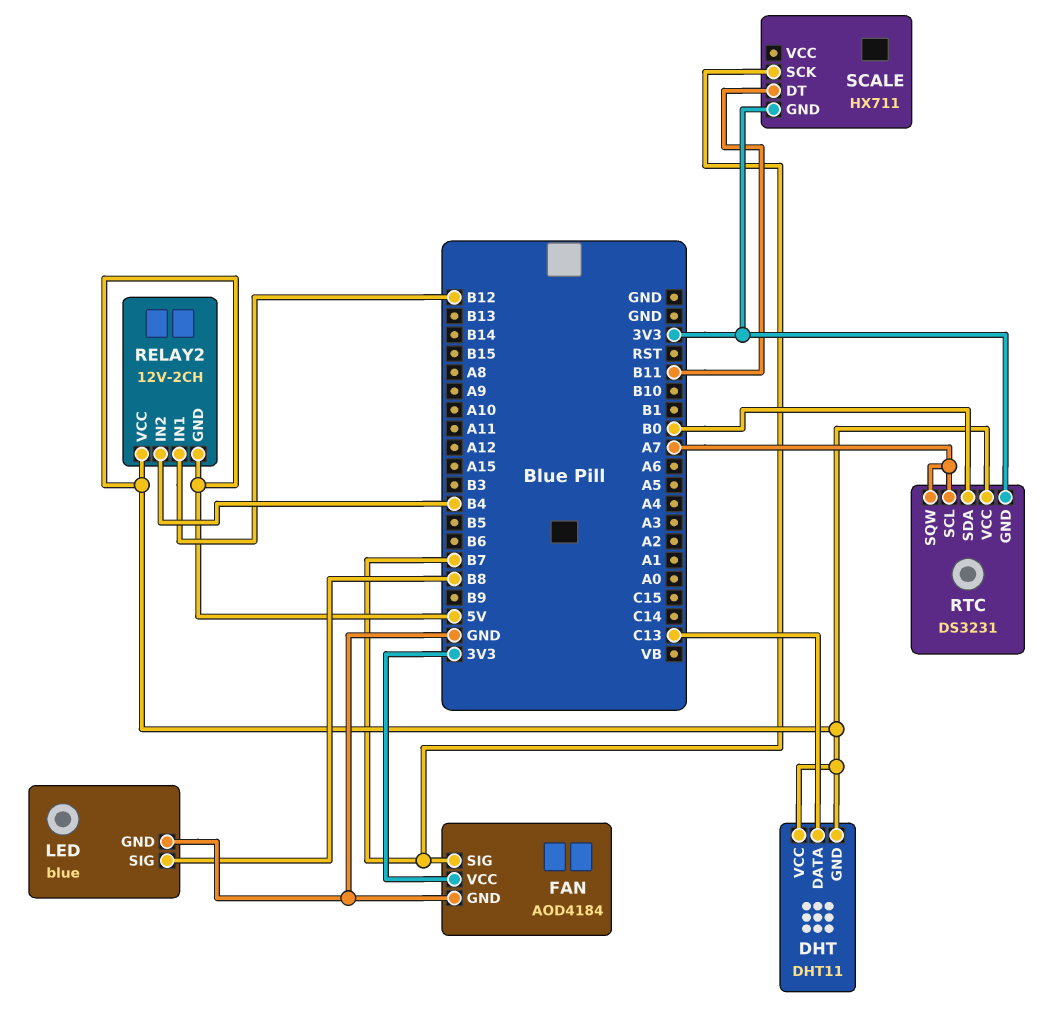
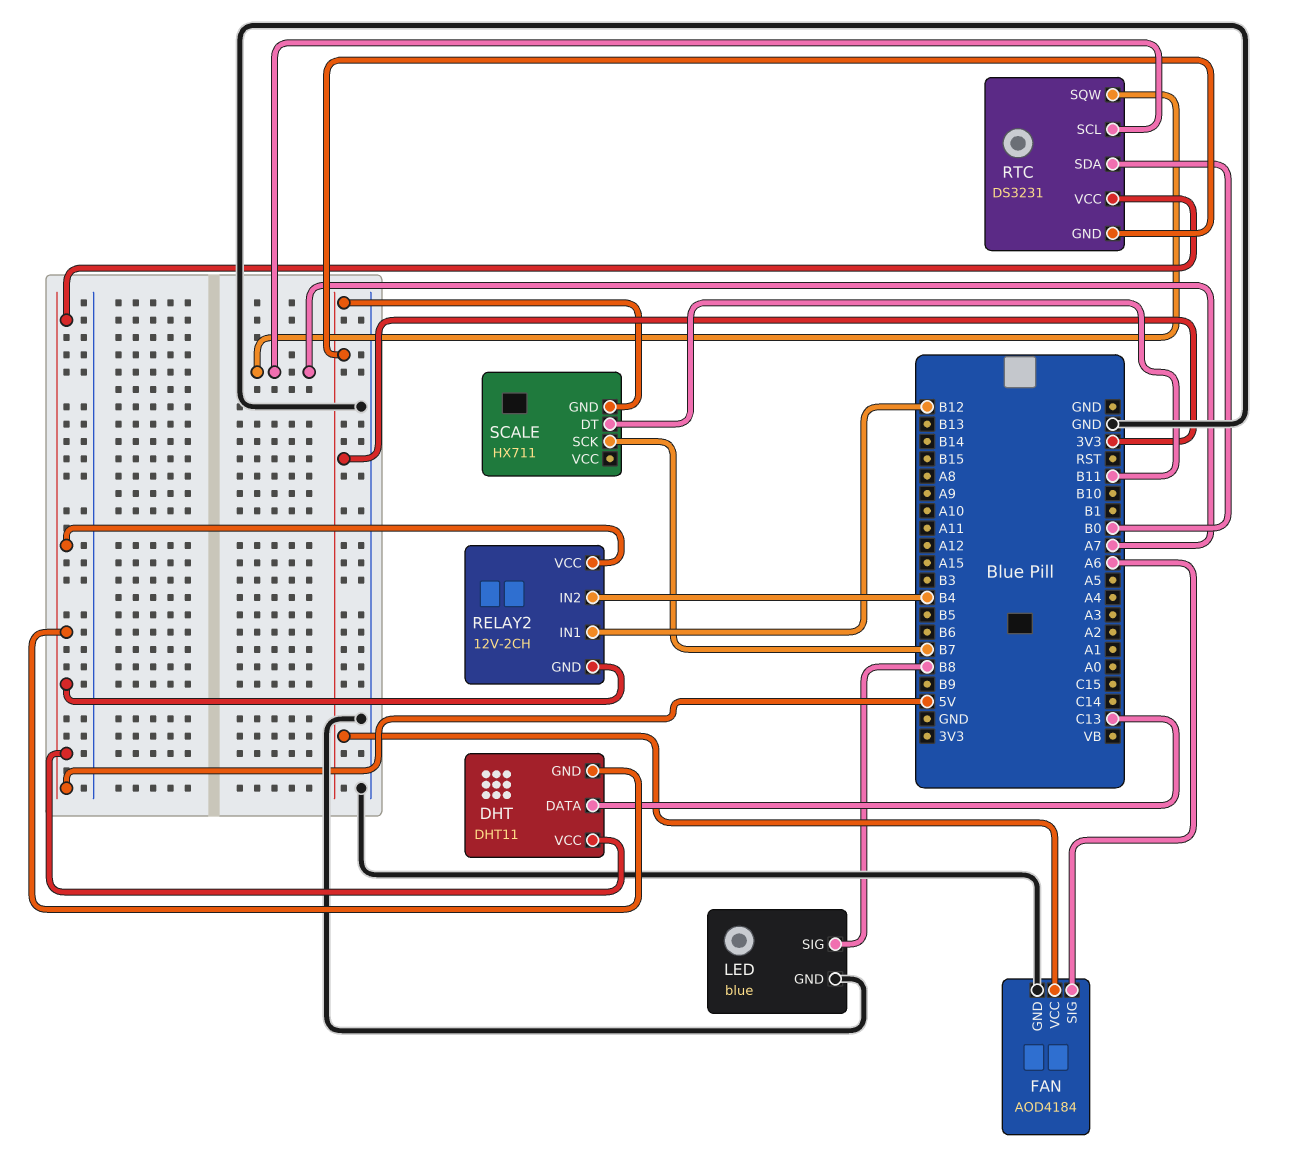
FAN pin SIG: B7 -> A6

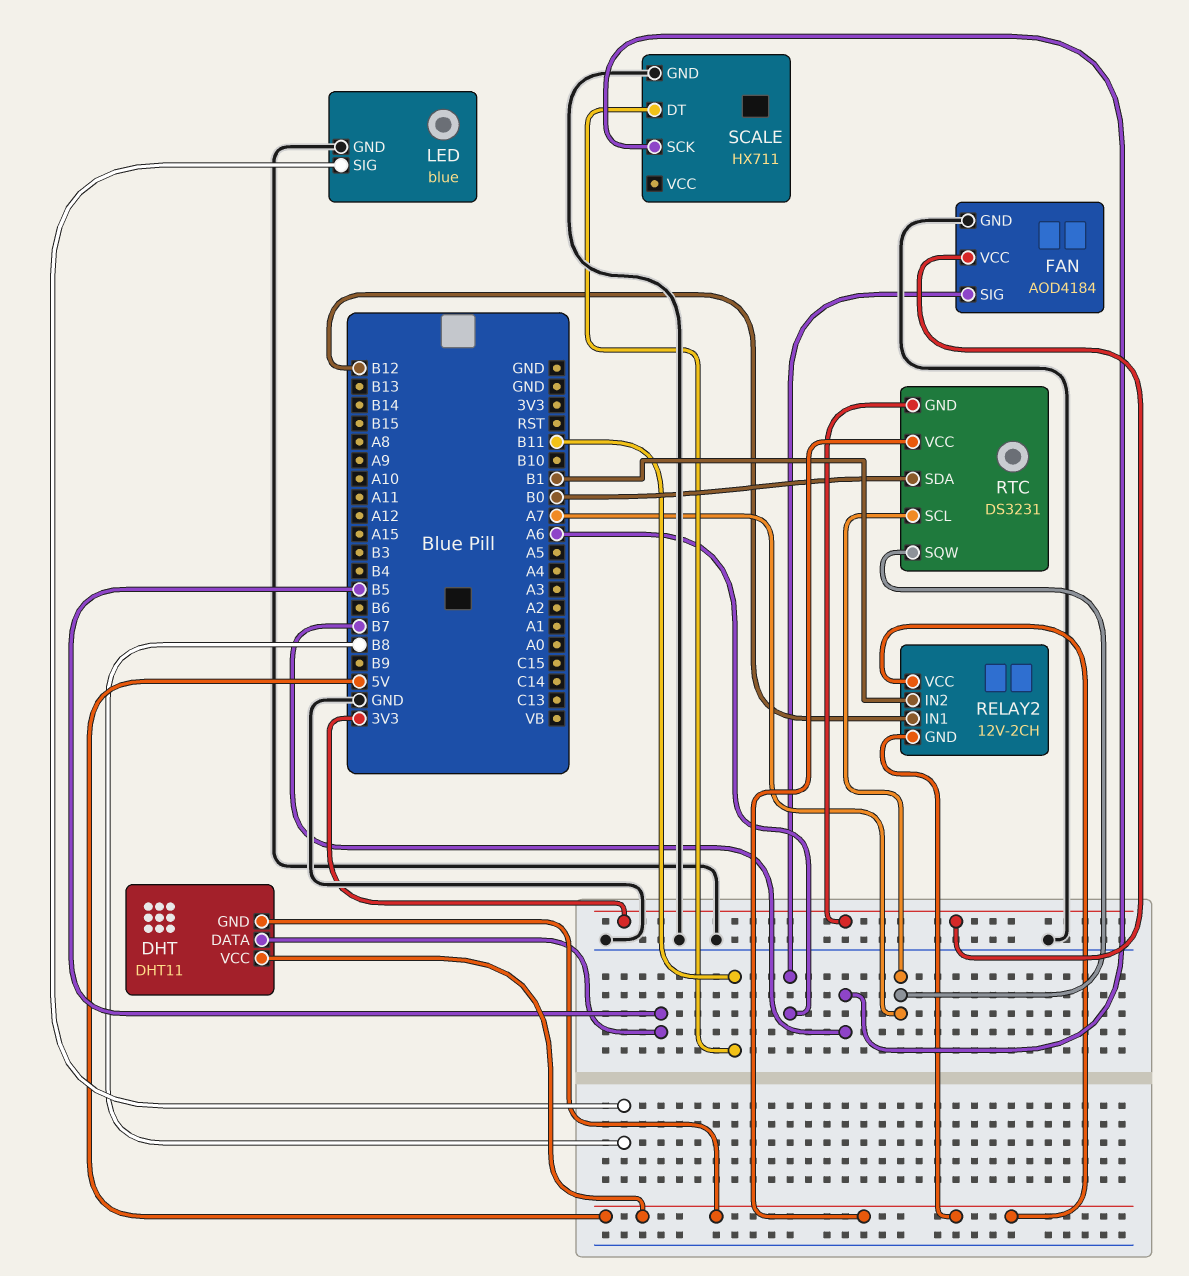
DHT pin DATA: C13 -> B5
RELAY2 pin IN2: B4 -> B1
SCALE pin GND: 3V3 -> GND

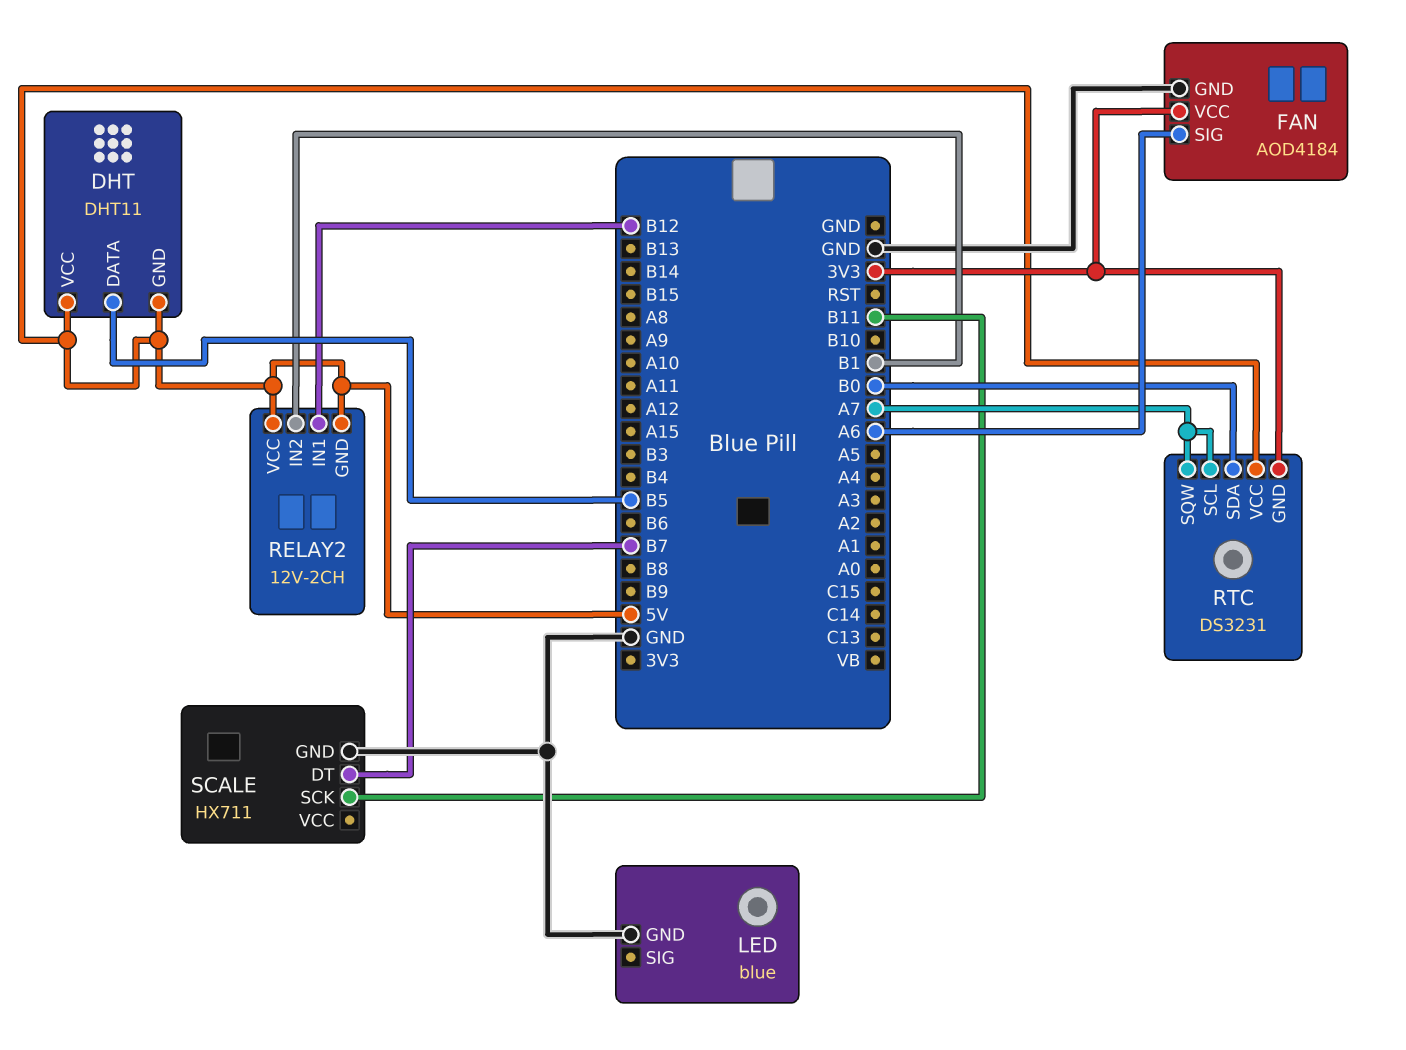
LED pin SIG: B8 -> none
SCALE pin DT: B11 -> B7
SCALE pin SCK: B7 -> B11

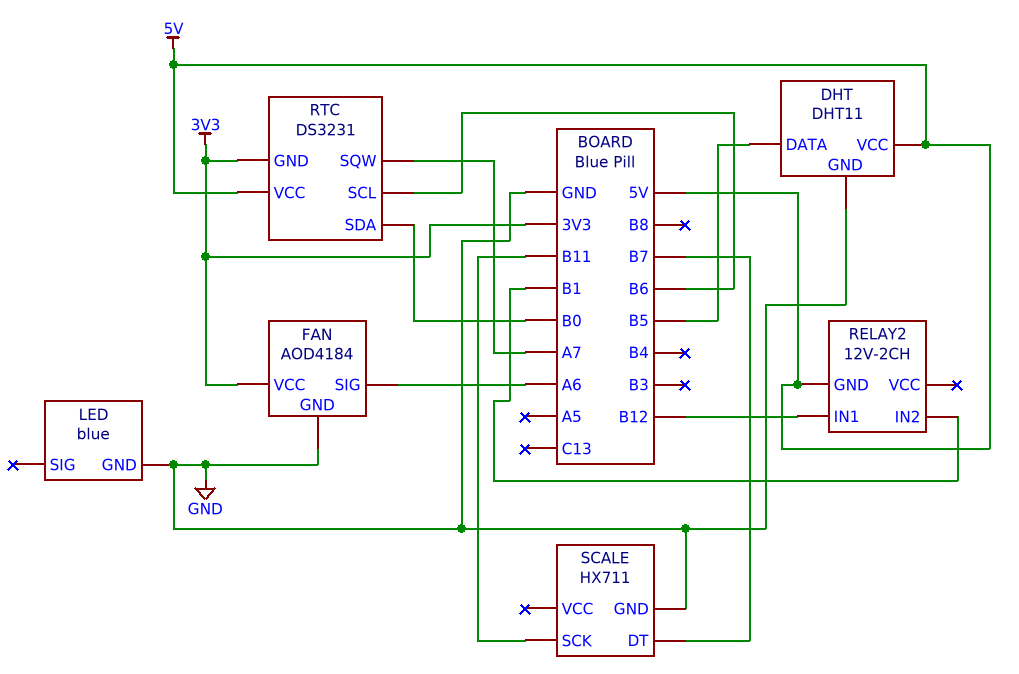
DHT pin GND: 5V -> GND
RELAY2 pin VCC: 5V -> none
RTC pin SCL: A7 -> B6

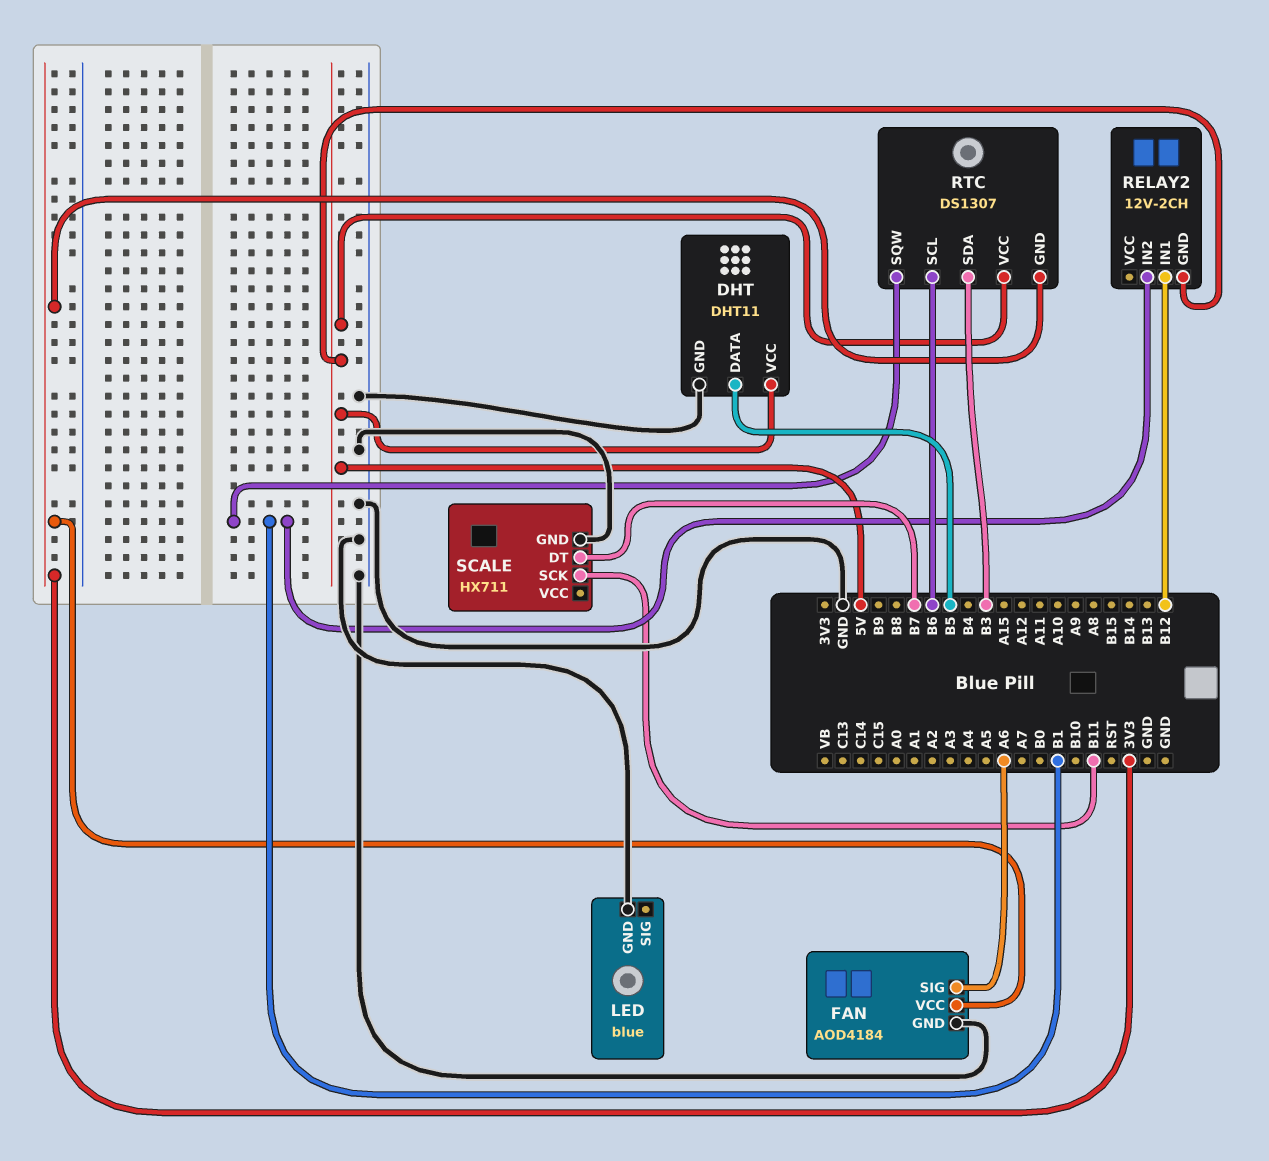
RTC: DS3231 -> DS1307
RTC pin SDA: B0 -> B3
RTC pin SQW: A7 -> B1

